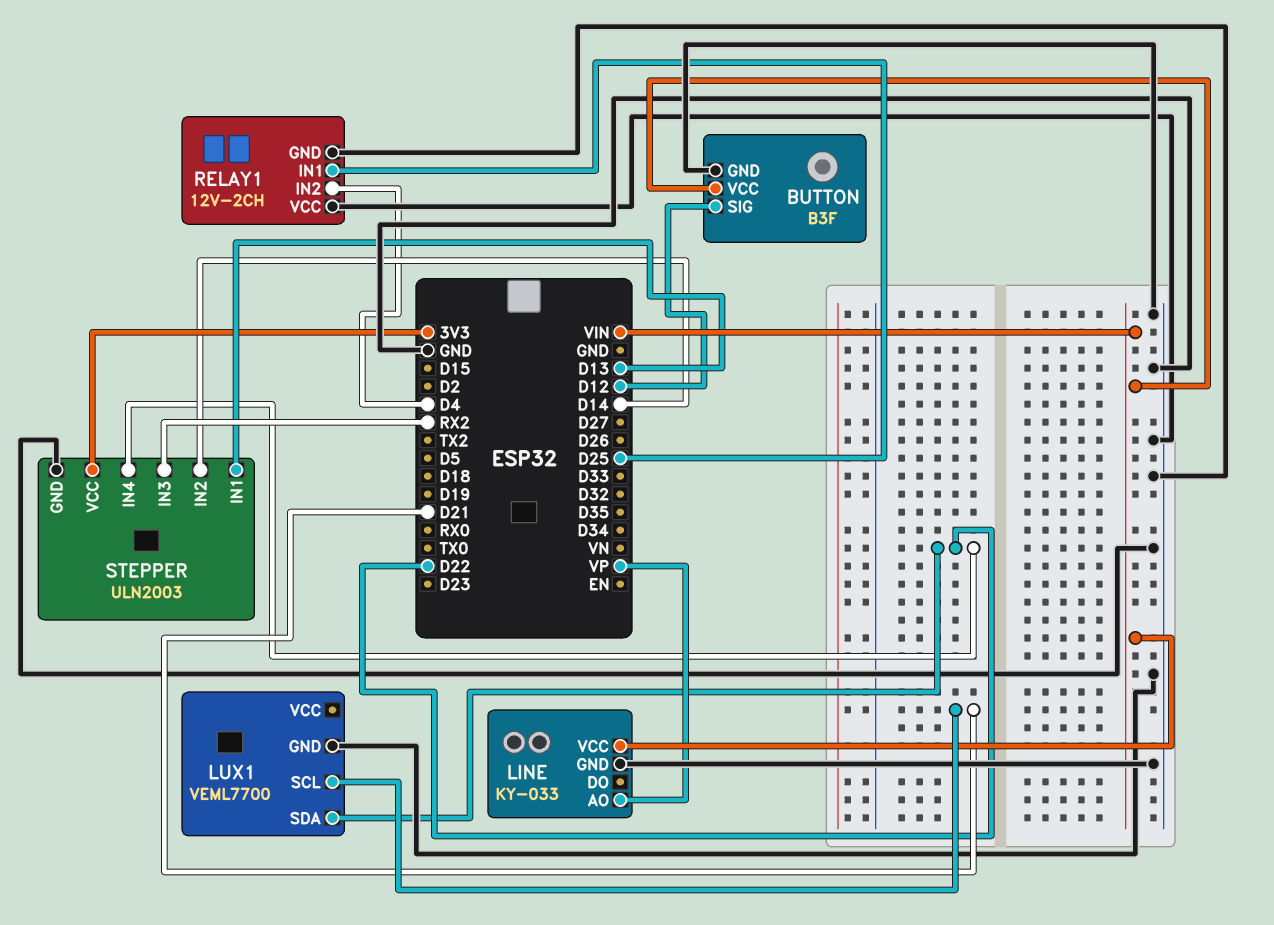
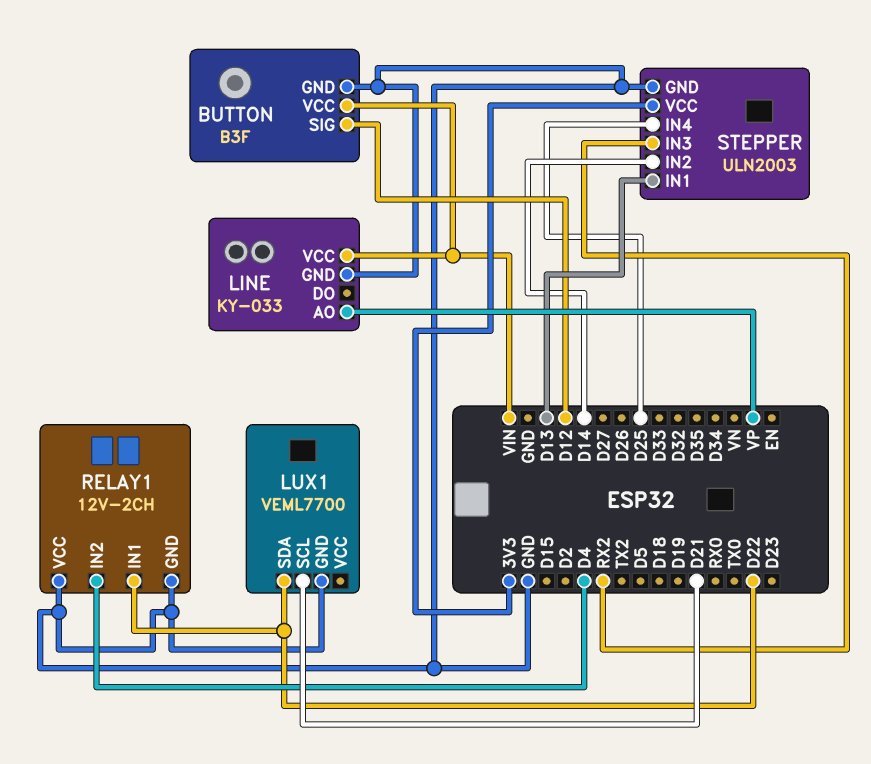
RELAY1 pin IN1: D25 -> D22
STEPPER pin IN4: D22 -> D25

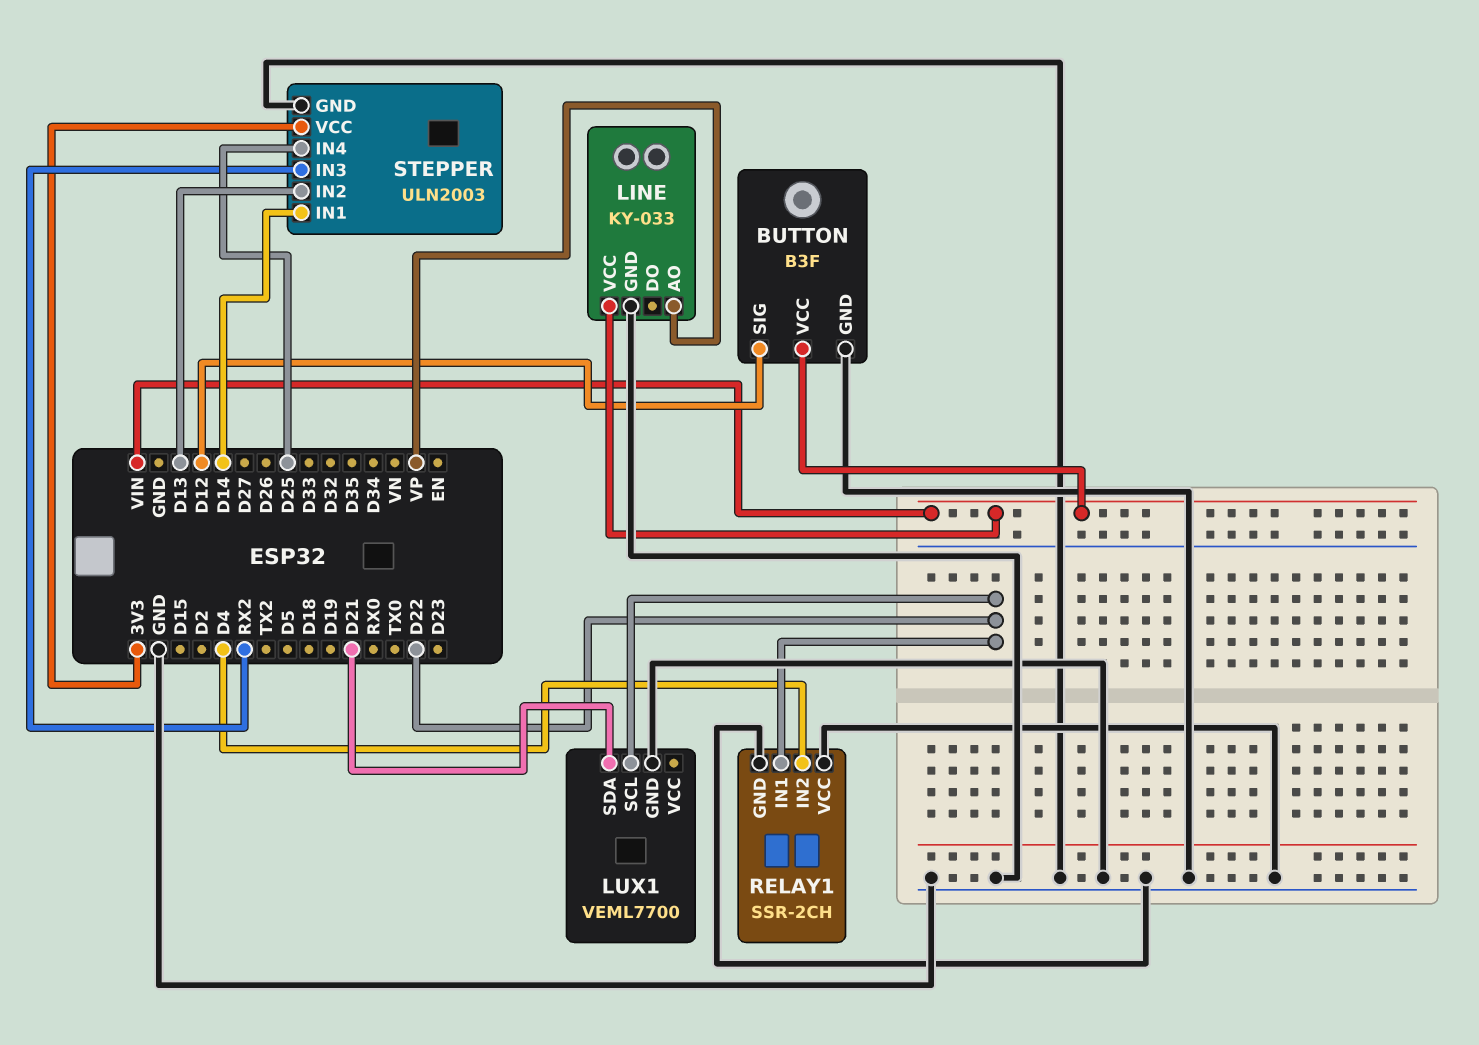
LUX1 pin SCL: D21 -> D22
LUX1 pin SDA: D22 -> D21
RELAY1: 12V-2CH -> SSR-2CH
STEPPER pin IN1: D13 -> D14
STEPPER pin IN2: D14 -> D13

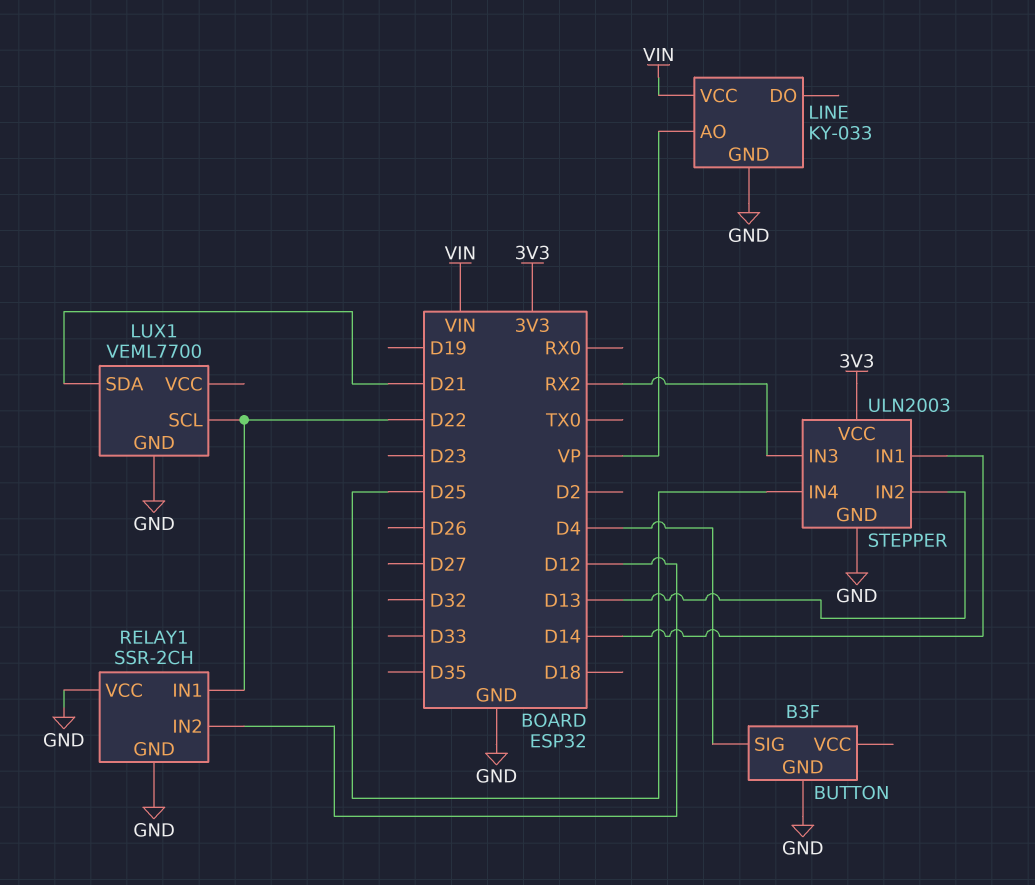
BUTTON pin SIG: D12 -> D4
BUTTON pin VCC: VIN -> none
RELAY1 pin IN2: D4 -> D12

